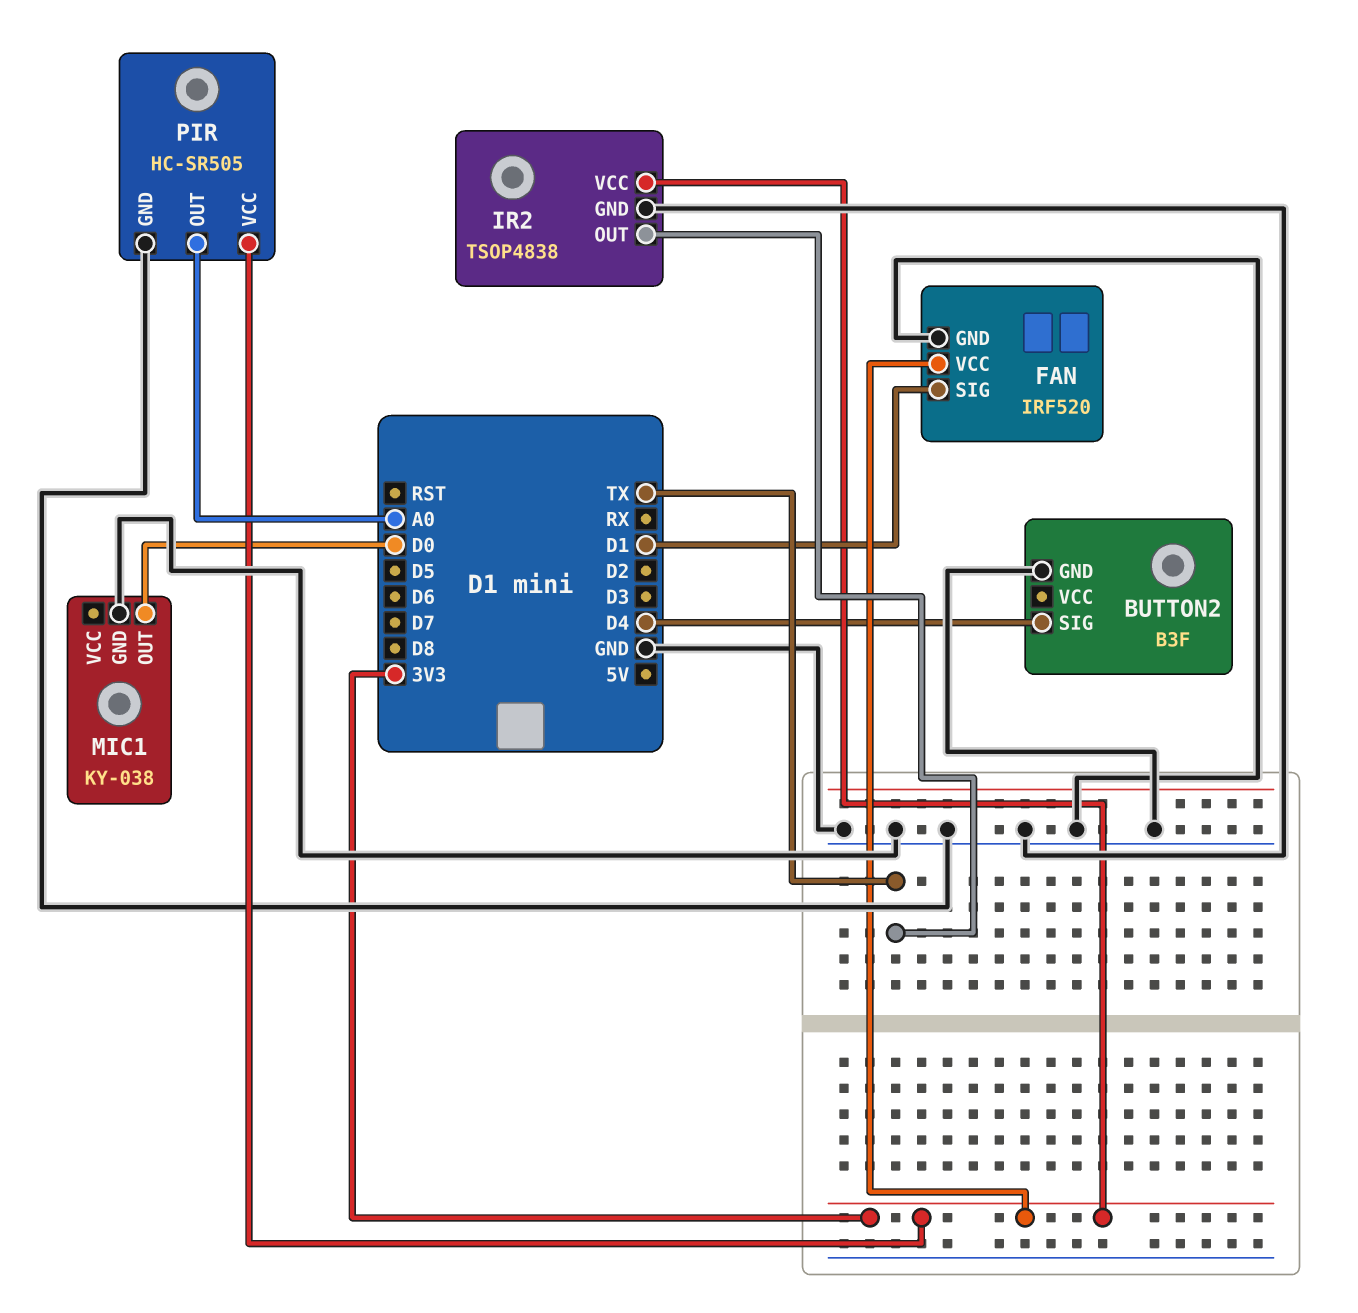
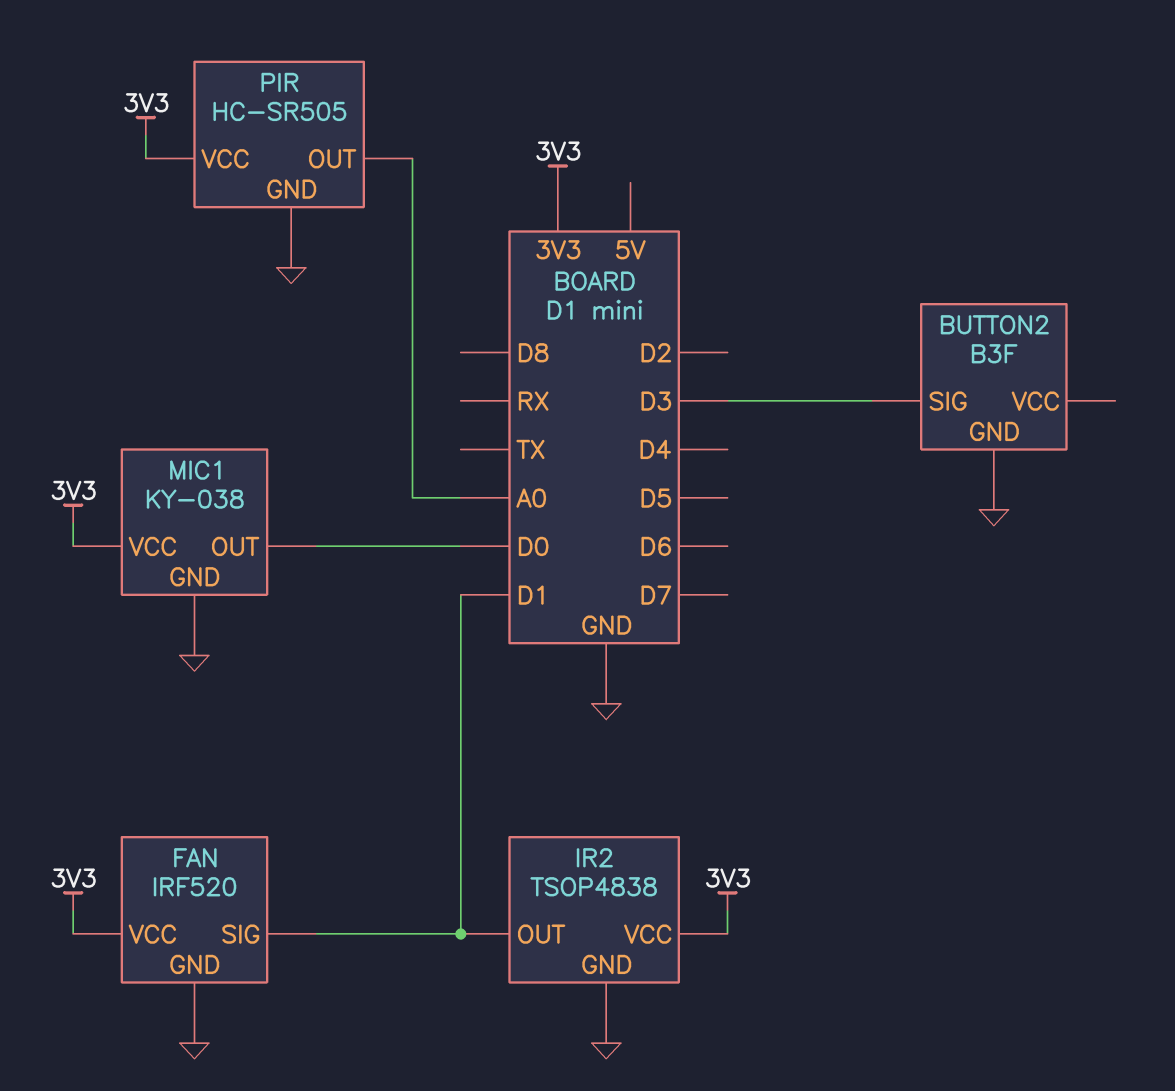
BUTTON2 pin SIG: D4 -> D3
IR2 pin OUT: TX -> D1
MIC1 pin VCC: none -> 3V3

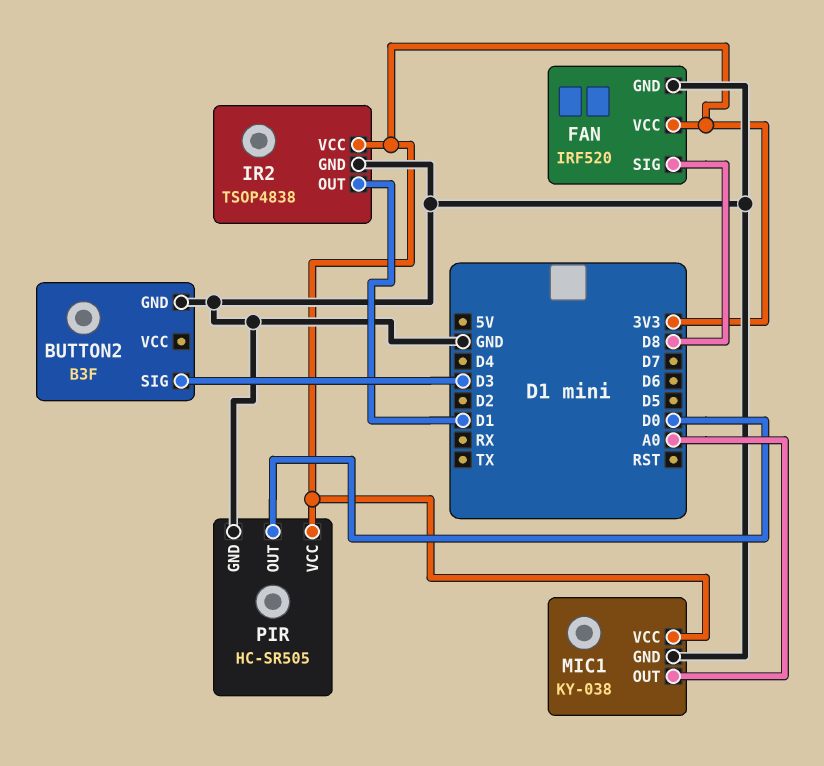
FAN pin SIG: D1 -> D8
MIC1 pin OUT: D0 -> A0
PIR pin OUT: A0 -> D0

